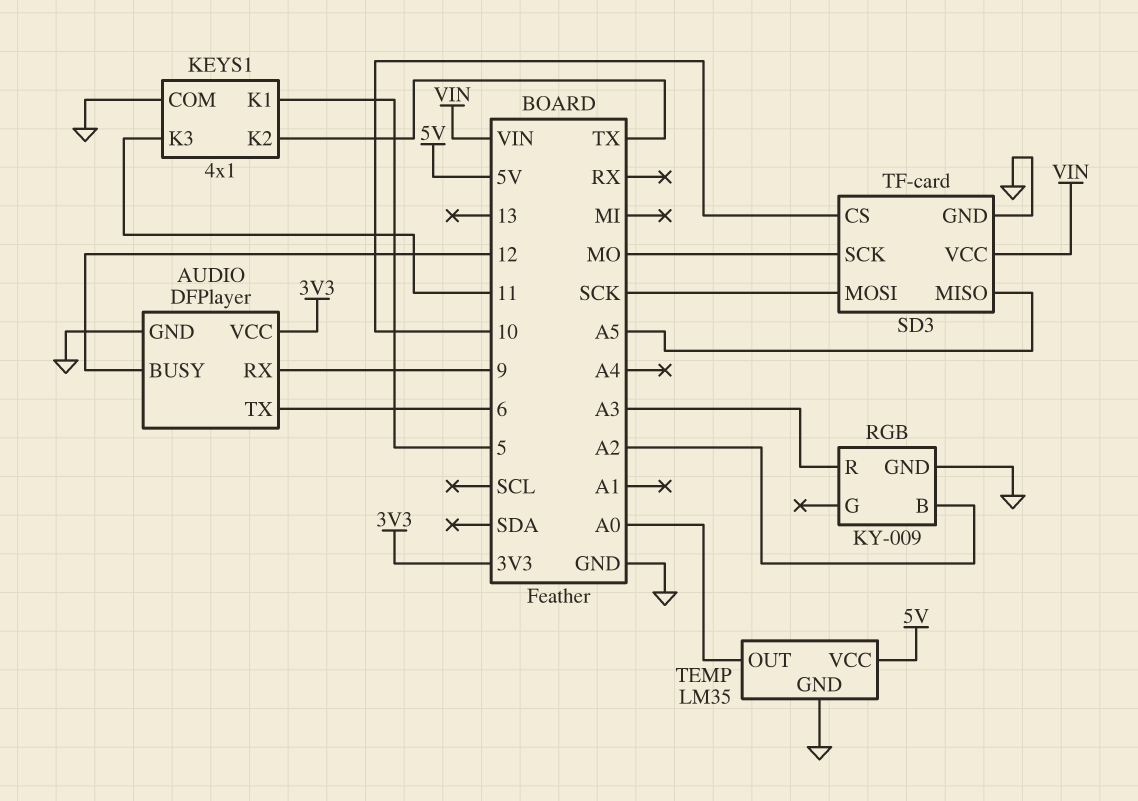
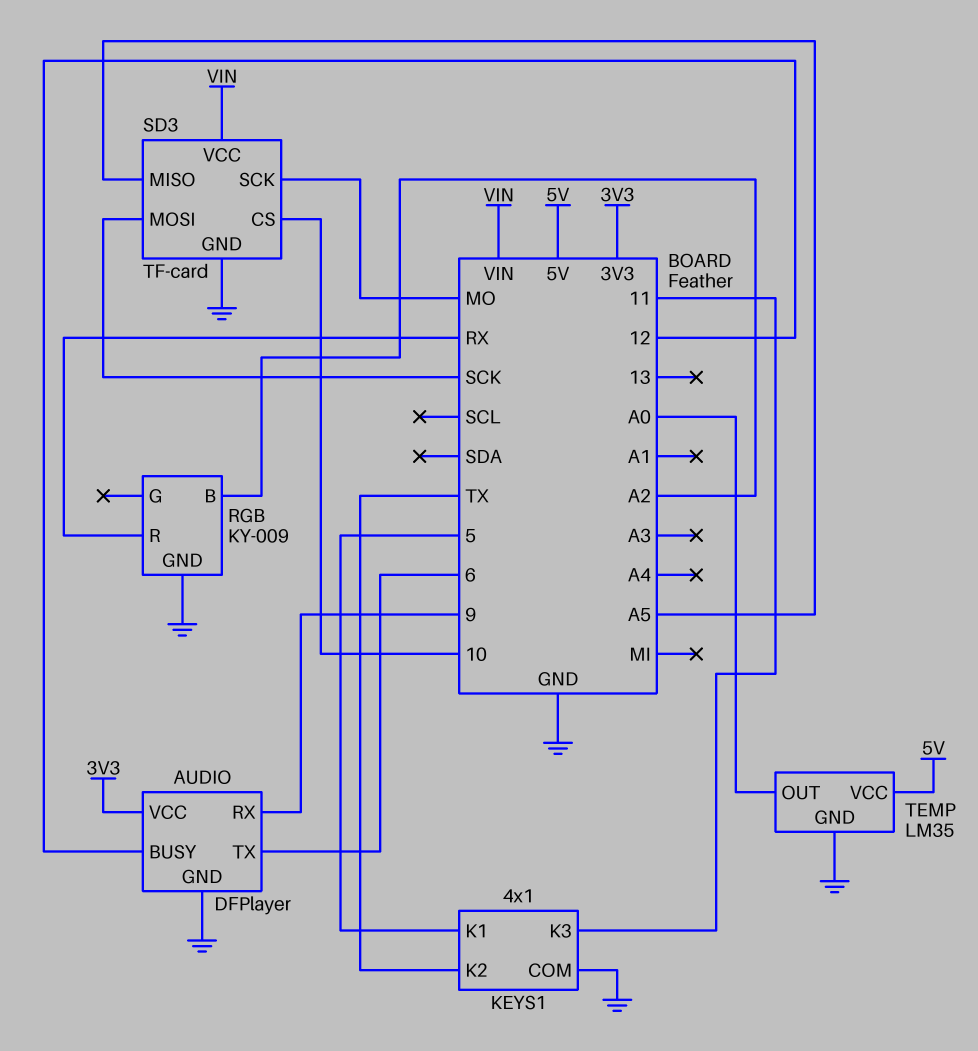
RGB pin R: A3 -> RX

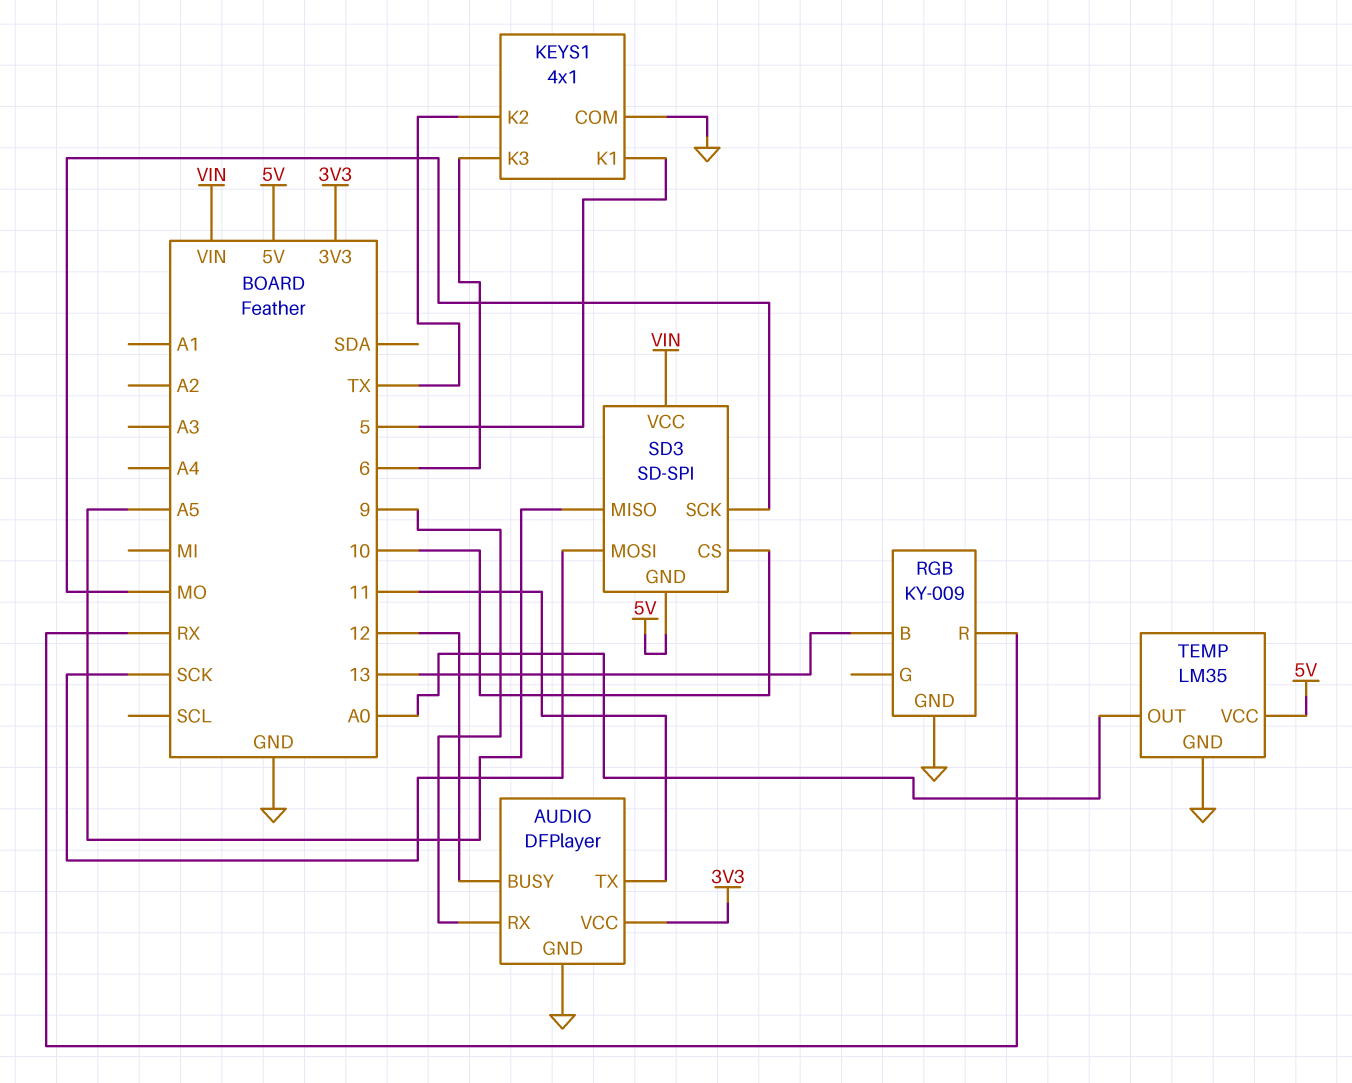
AUDIO pin TX: 6 -> 11
KEYS1 pin K3: 11 -> 6
RGB pin B: A2 -> 13
SD3: TF-card -> SD-SPI
SD3 pin GND: GND -> 5V

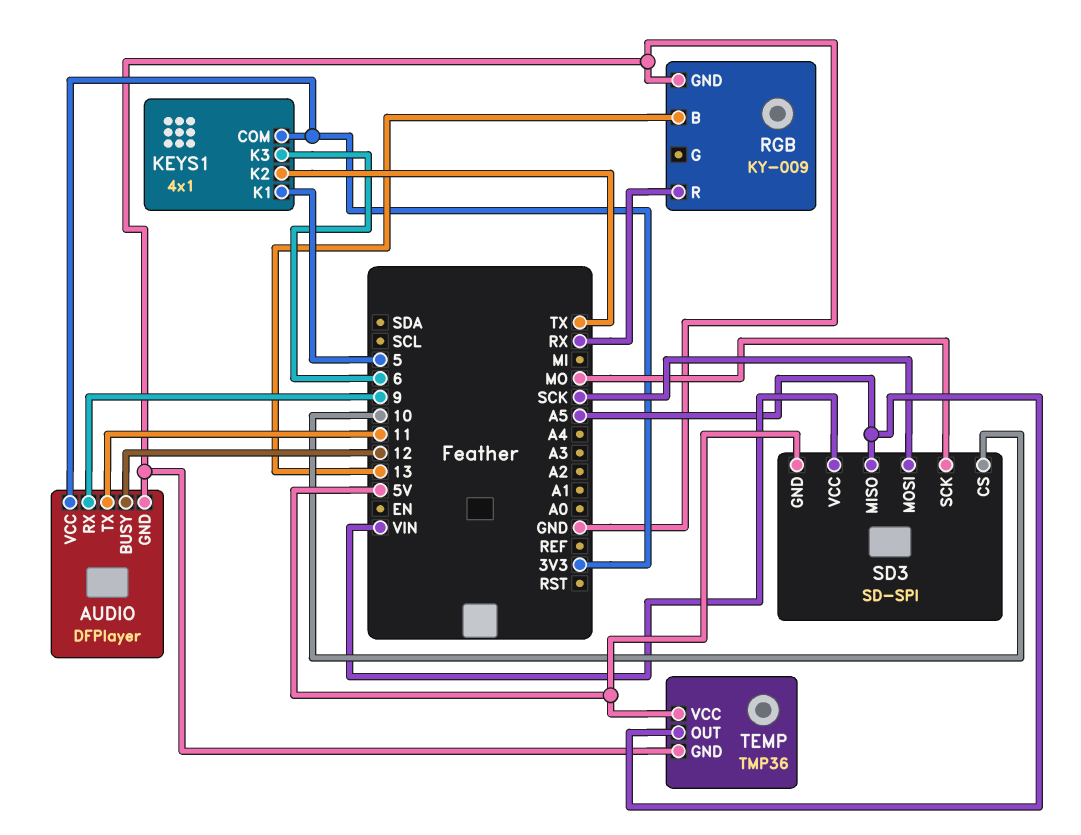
KEYS1 pin COM: GND -> 3V3
TEMP: LM35 -> TMP36
TEMP pin OUT: A0 -> A5

